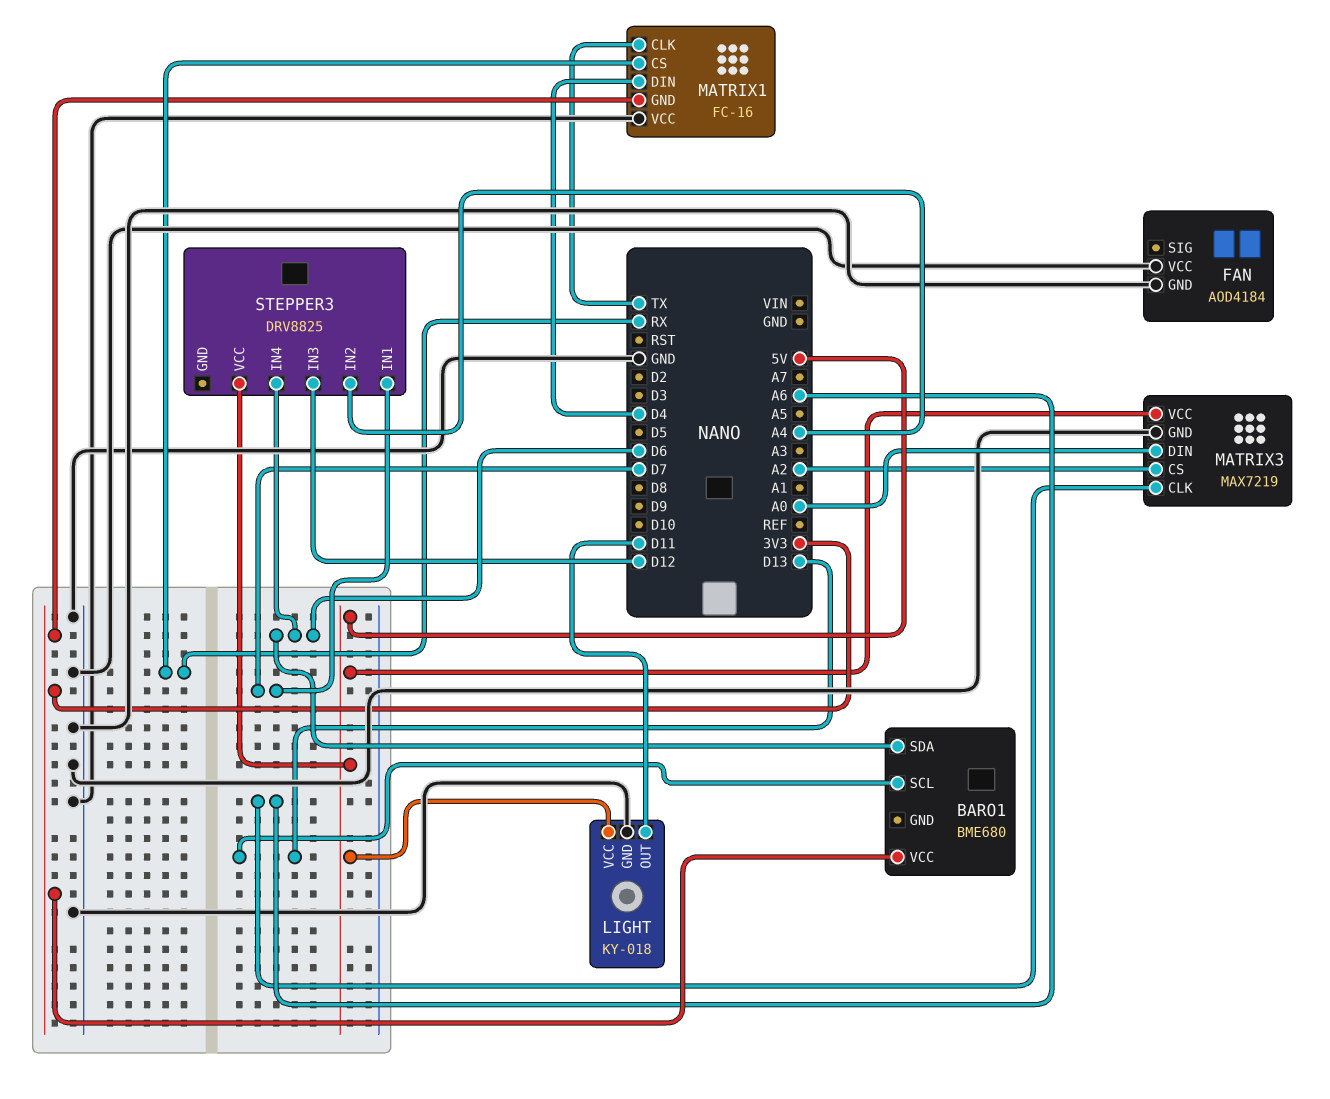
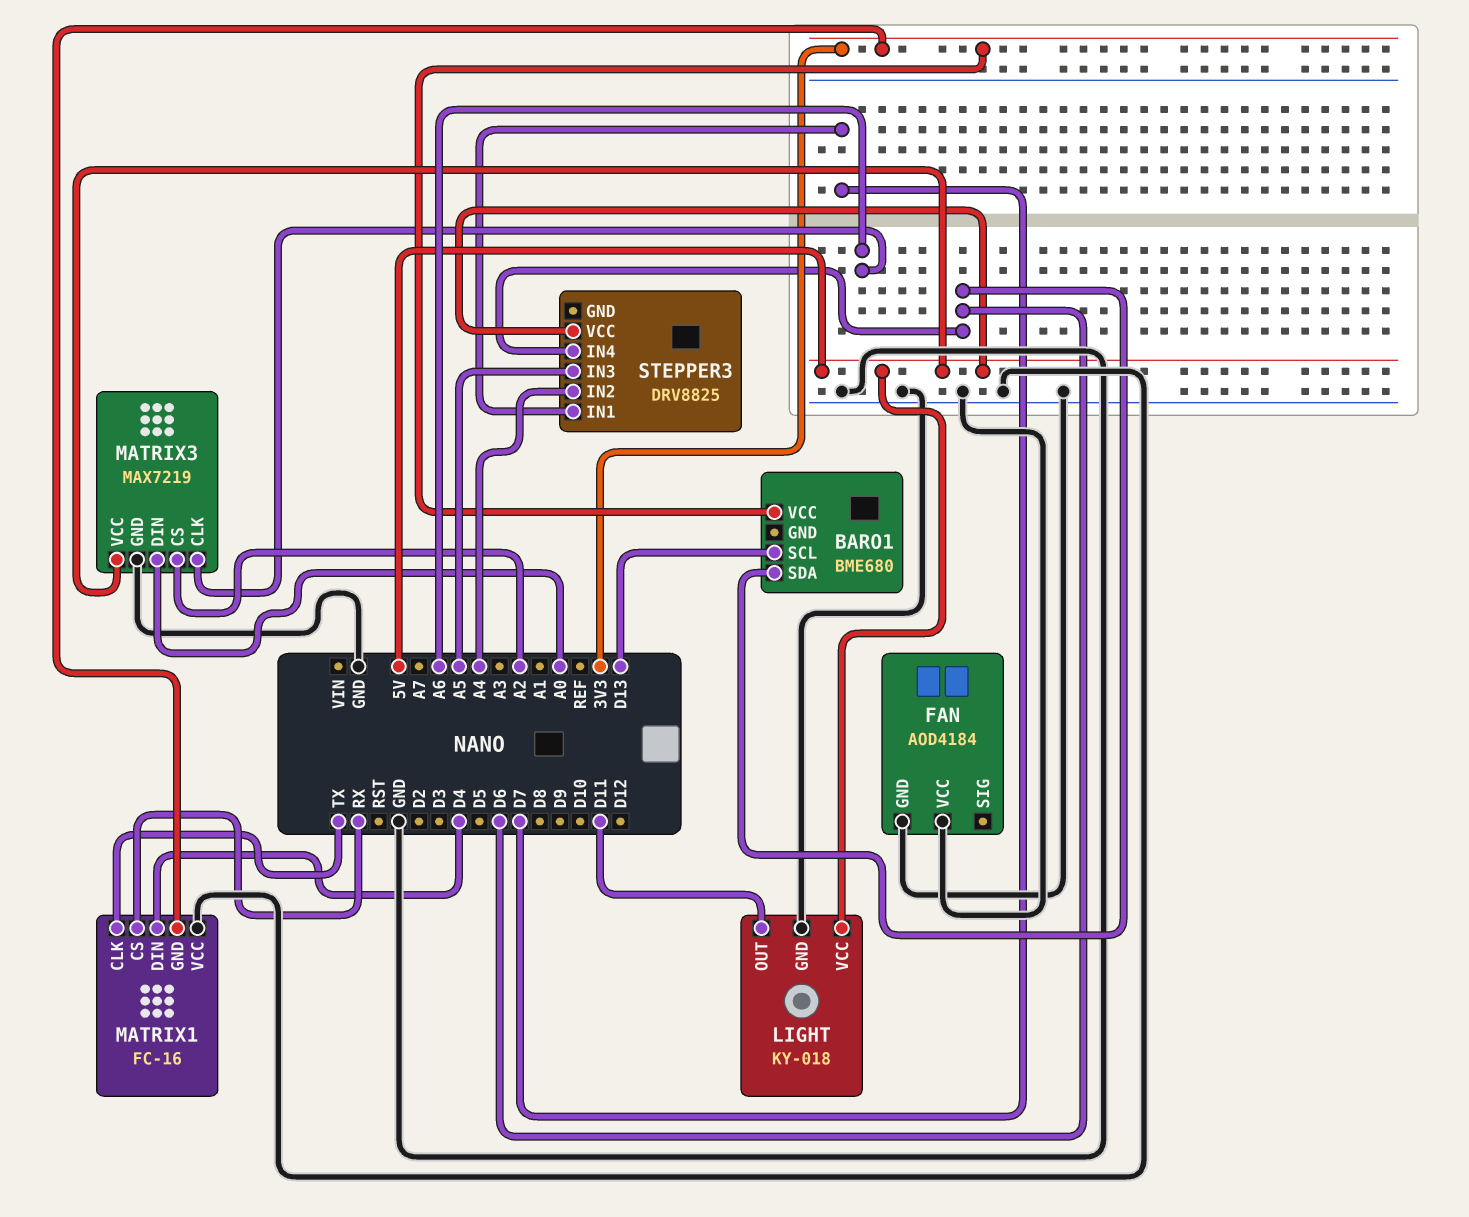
STEPPER3 pin IN3: D12 -> A5

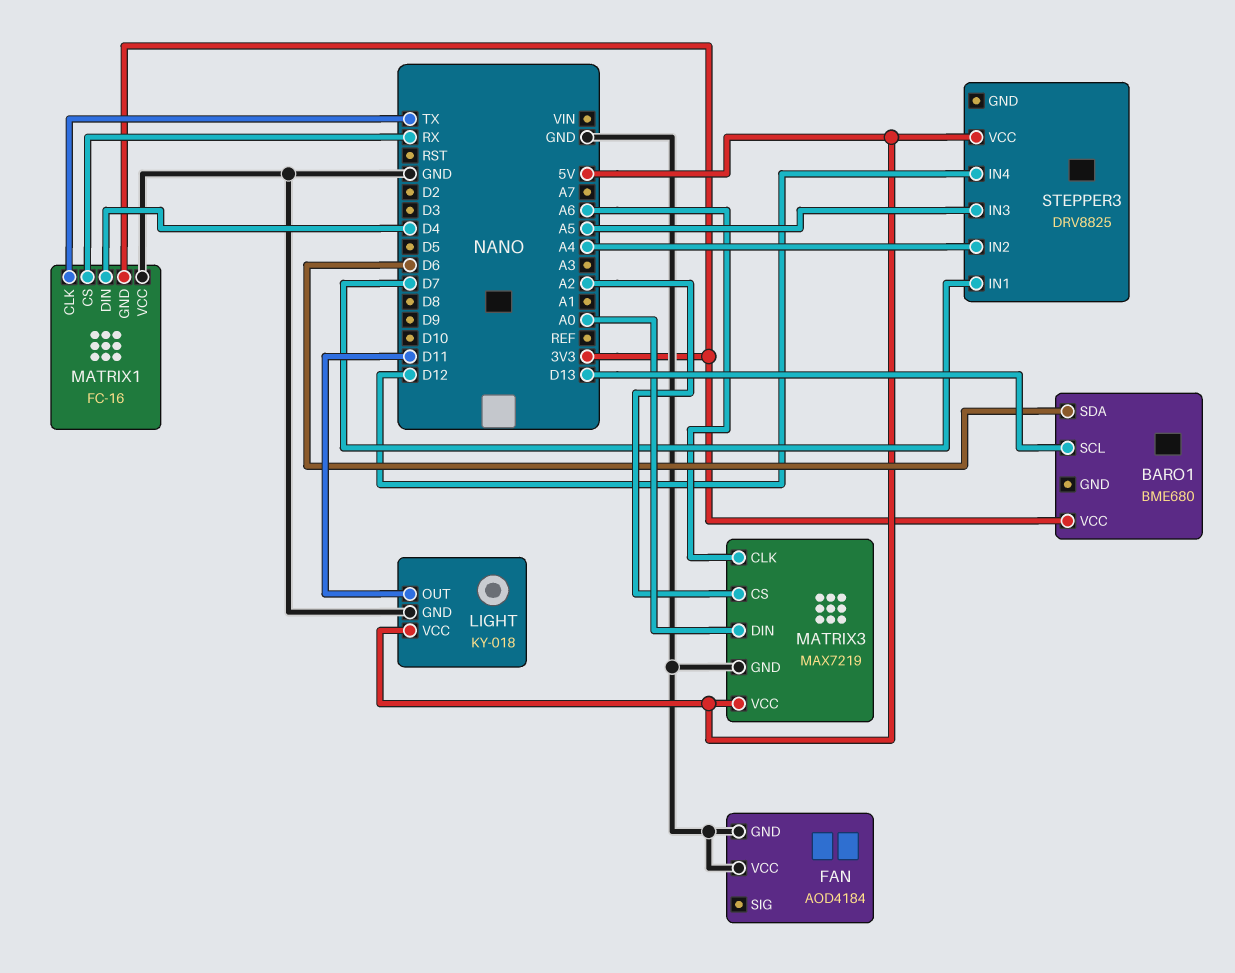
STEPPER3 pin IN4: D6 -> D12

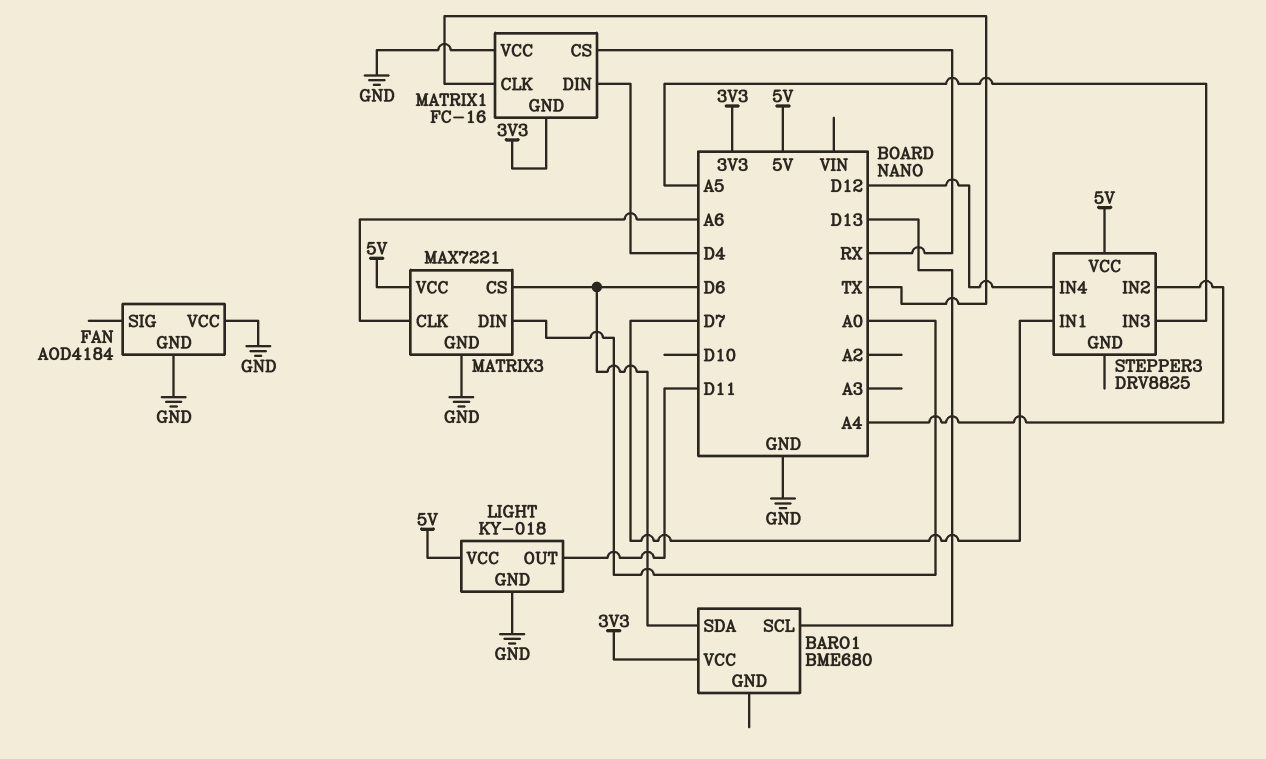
MATRIX3: MAX7219 -> MAX7221
MATRIX3 pin CS: A2 -> D6

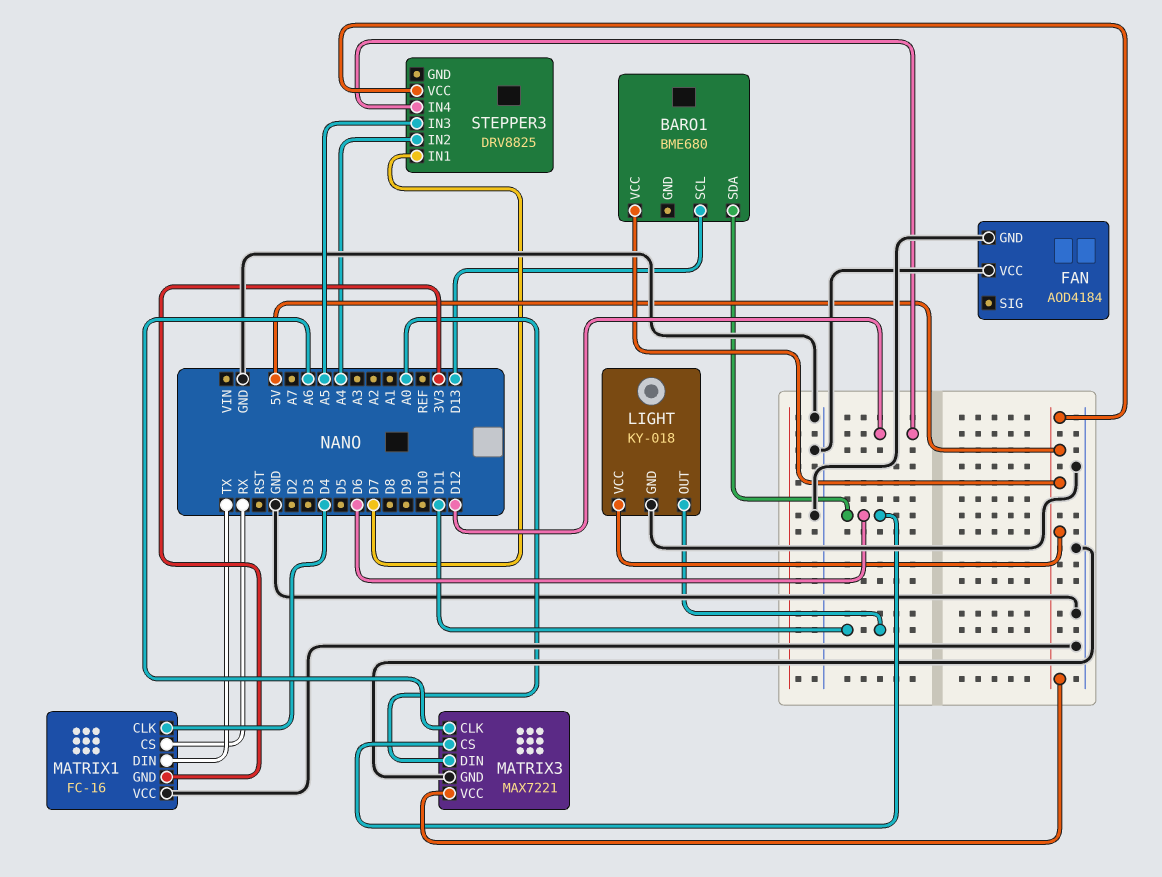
BARO1 pin VCC: 3V3 -> 5V
MATRIX1 pin CLK: TX -> D4
MATRIX1 pin DIN: D4 -> TX

